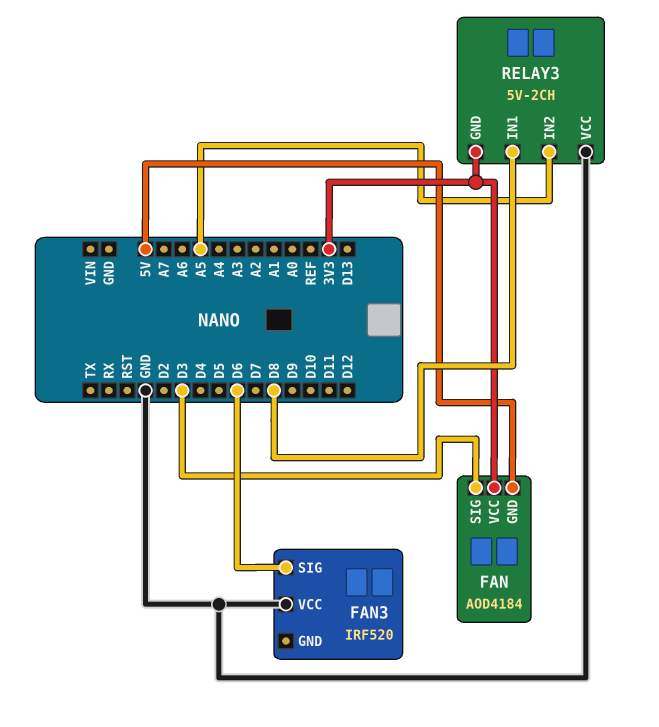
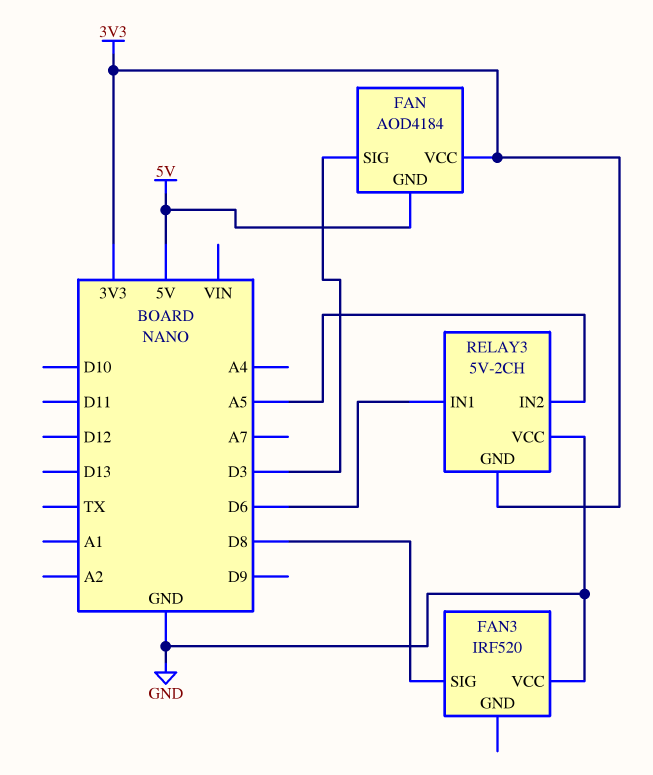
FAN3 pin SIG: D6 -> D8
RELAY3 pin IN1: D8 -> D6

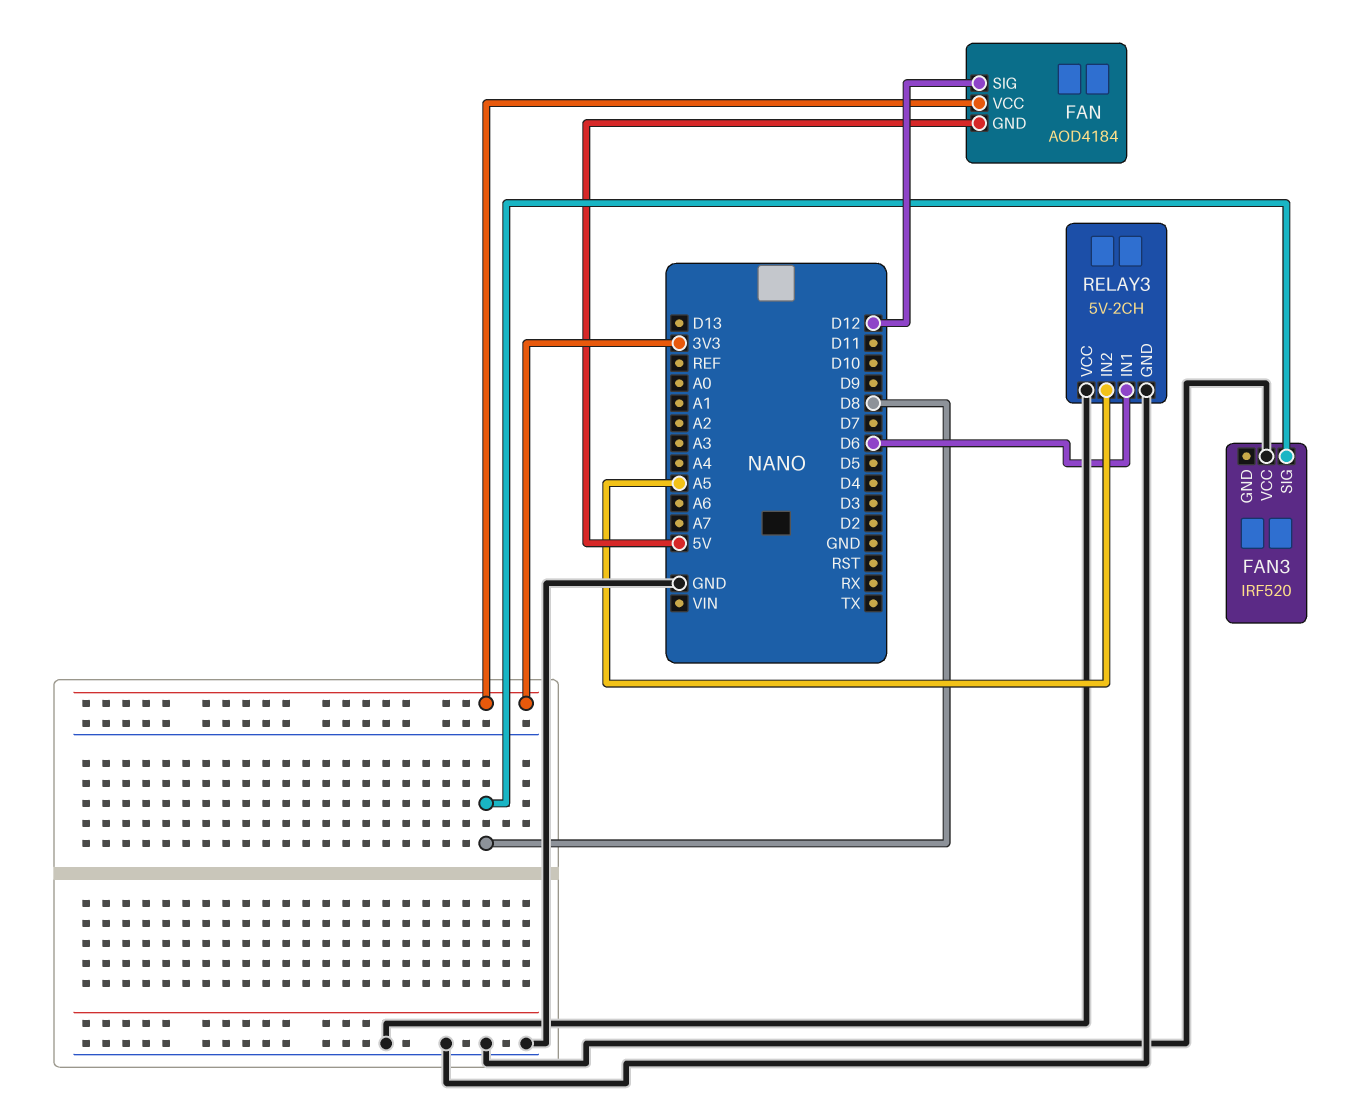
FAN pin SIG: D3 -> D12
RELAY3 pin GND: 3V3 -> GND

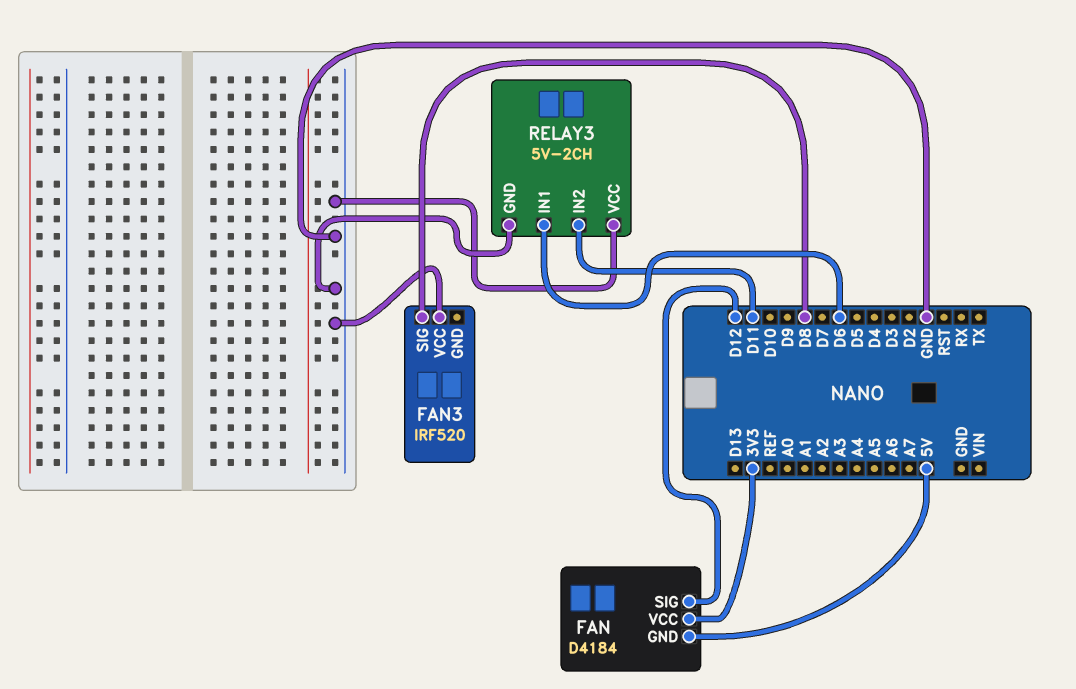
FAN: AOD4184 -> D4184
RELAY3 pin IN2: A5 -> D11

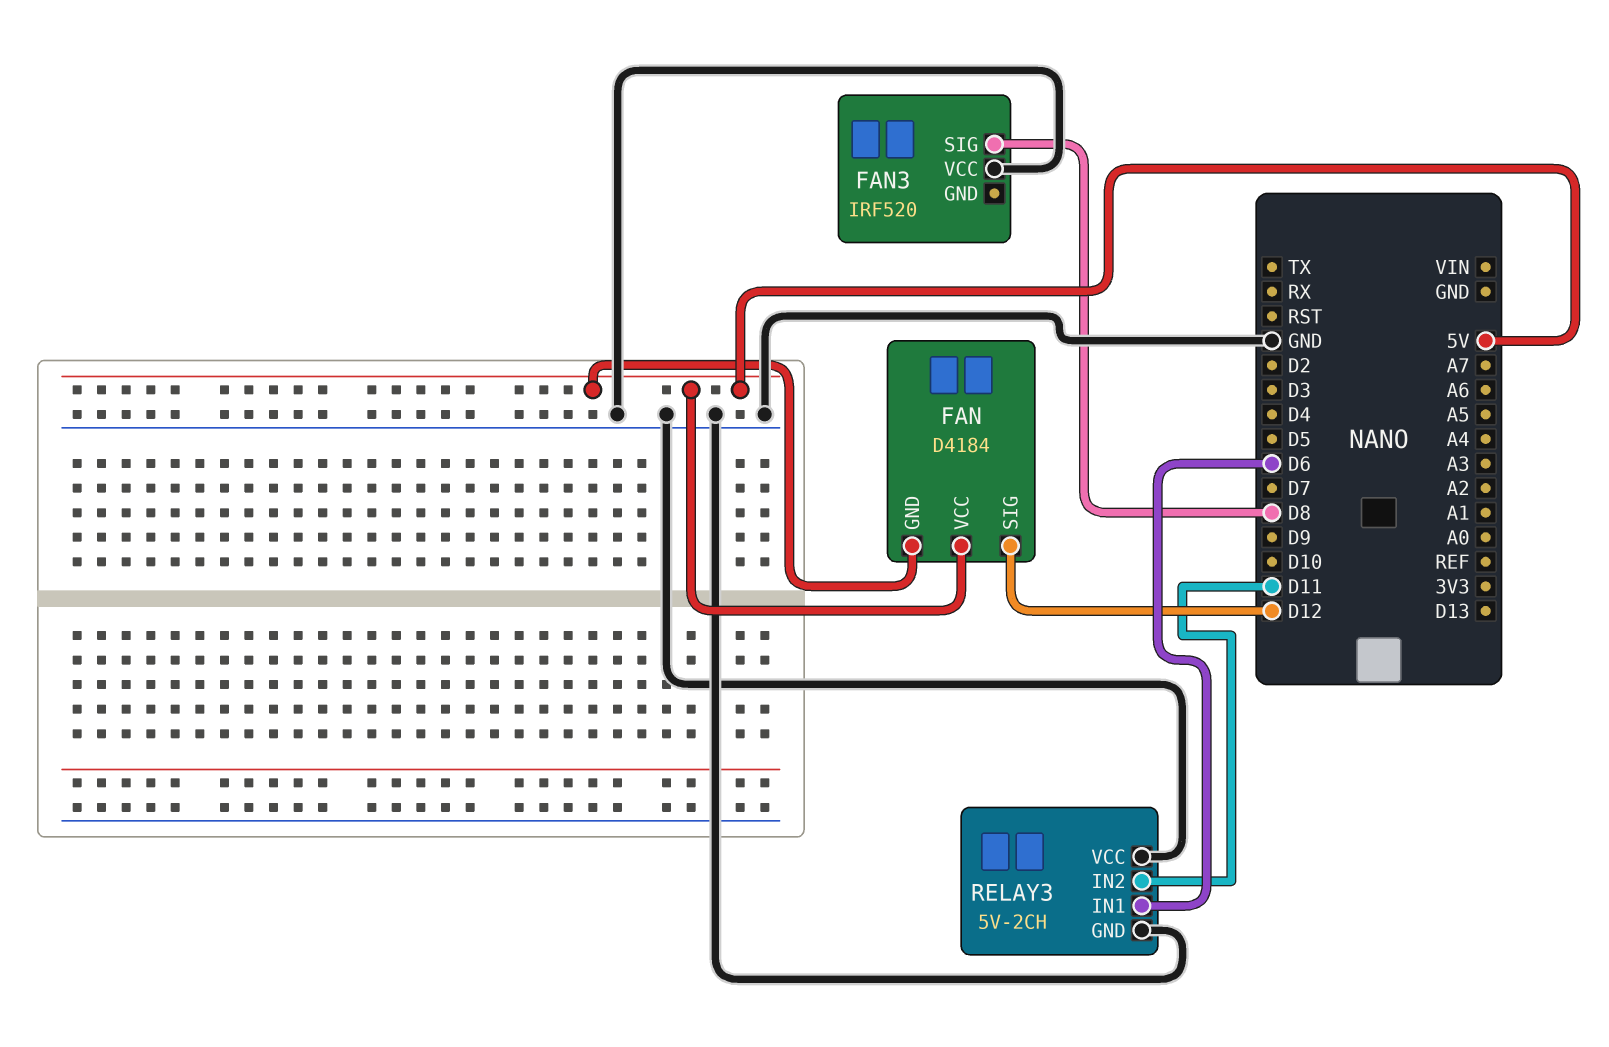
FAN pin VCC: 3V3 -> 5V

